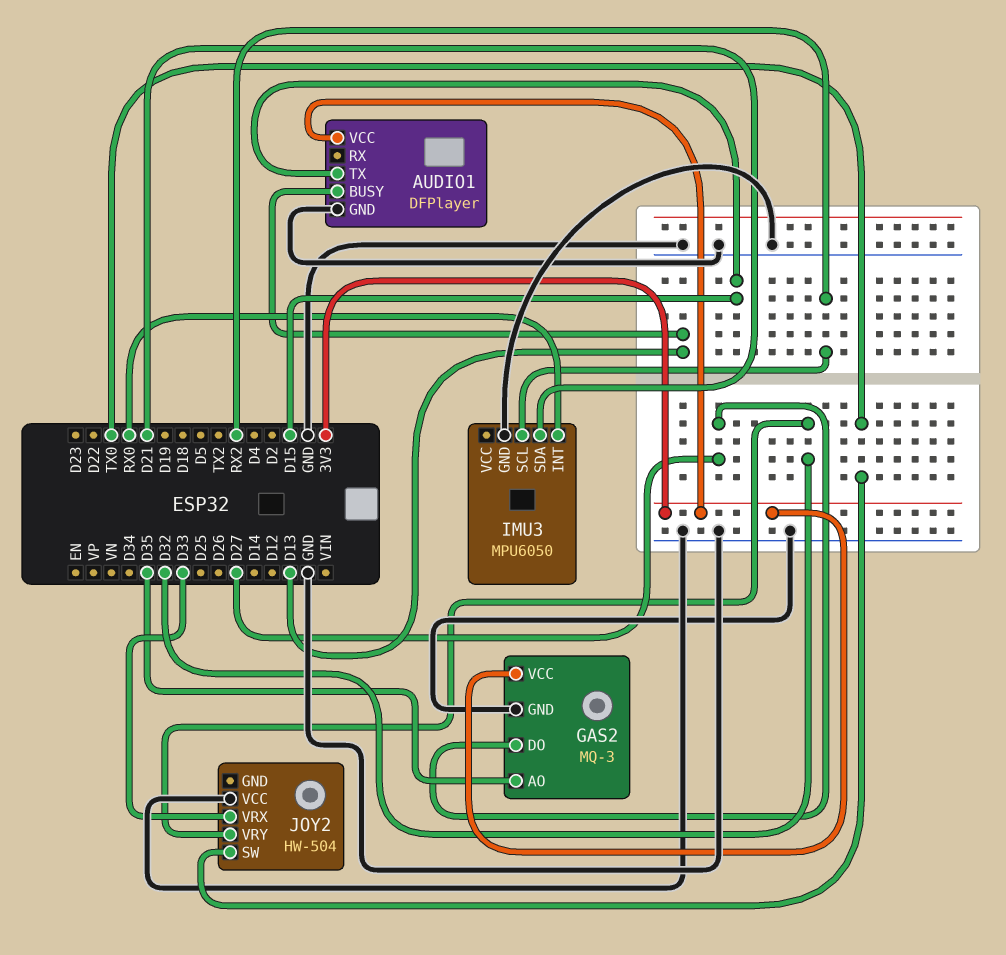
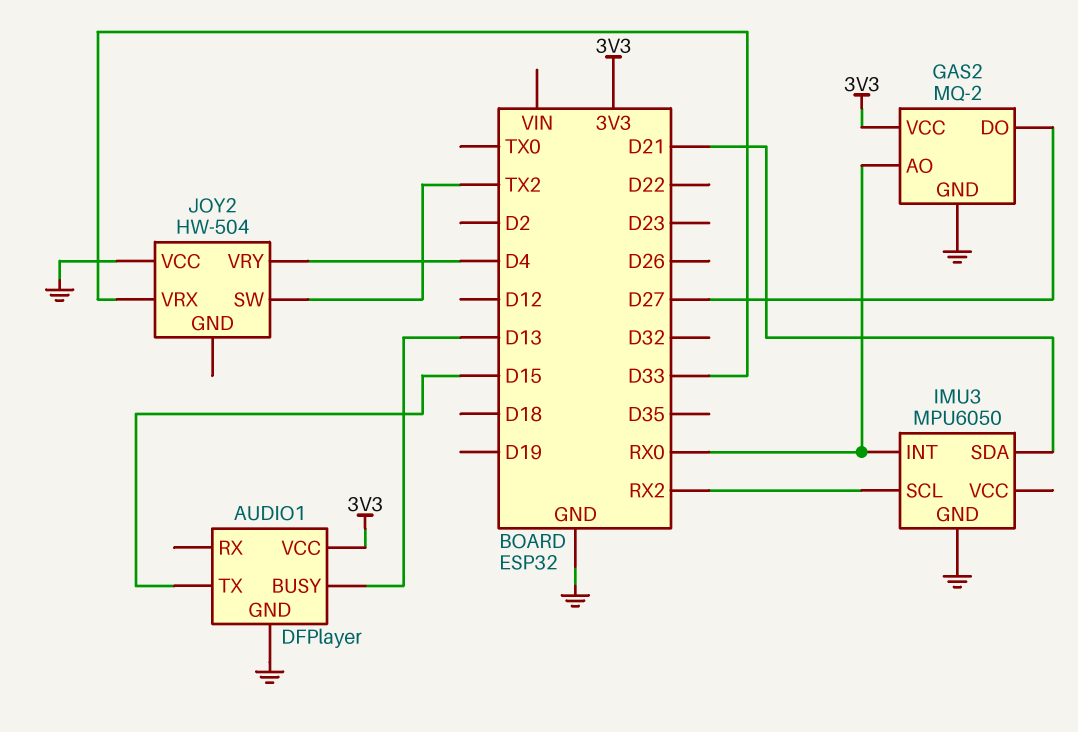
GAS2: MQ-3 -> MQ-2
GAS2 pin AO: D35 -> RX0
JOY2 pin SW: TX0 -> TX2
JOY2 pin VRY: D32 -> D4

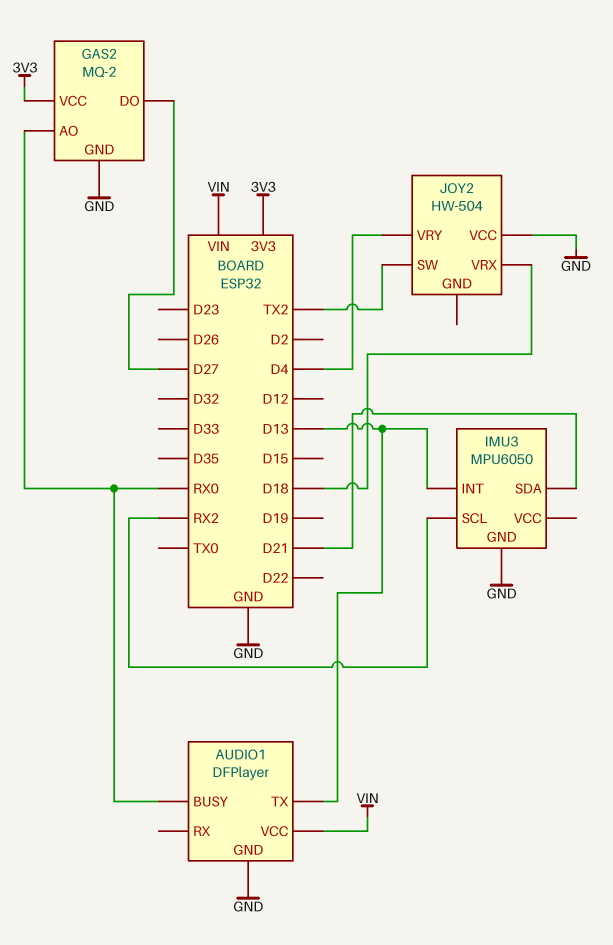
AUDIO1 pin BUSY: D13 -> RX0
AUDIO1 pin TX: D15 -> D13
AUDIO1 pin VCC: 3V3 -> VIN
IMU3 pin INT: RX0 -> D13
JOY2 pin VRX: D33 -> D18

